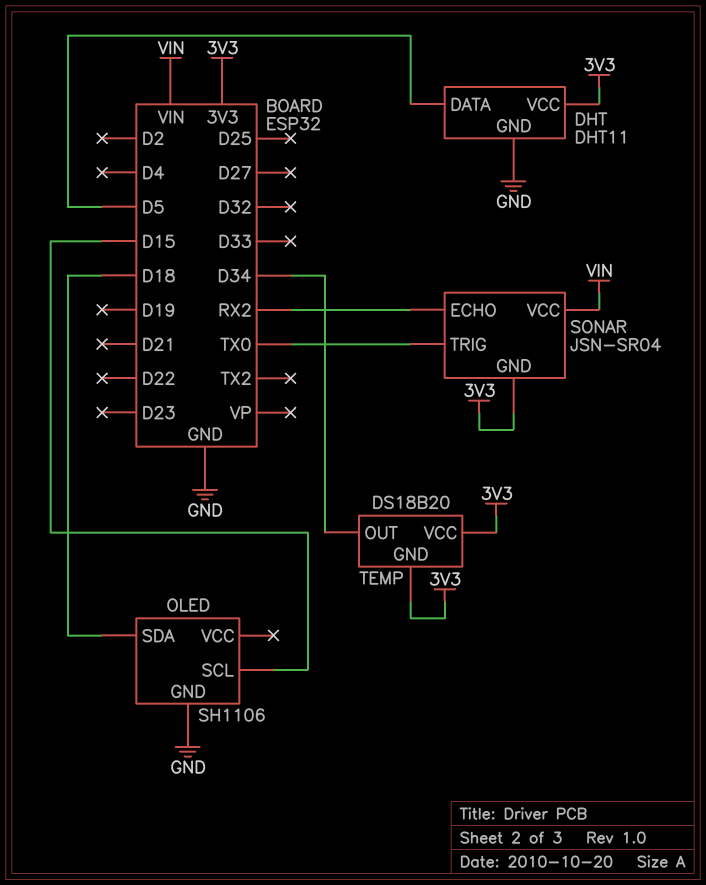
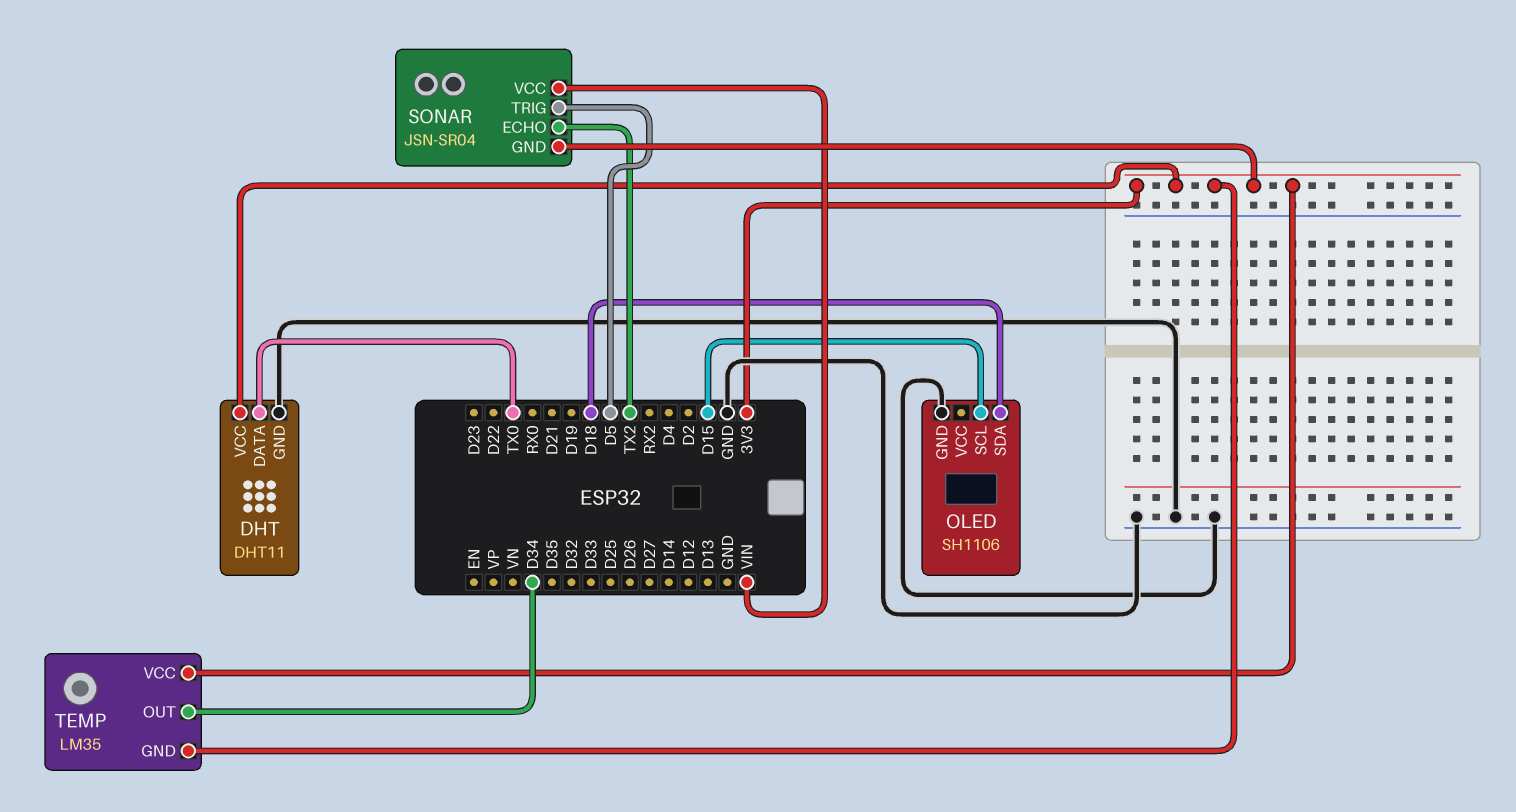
DHT pin DATA: D5 -> TX0
SONAR pin ECHO: RX2 -> TX2
SONAR pin TRIG: TX0 -> D5
TEMP: DS18B20 -> LM35

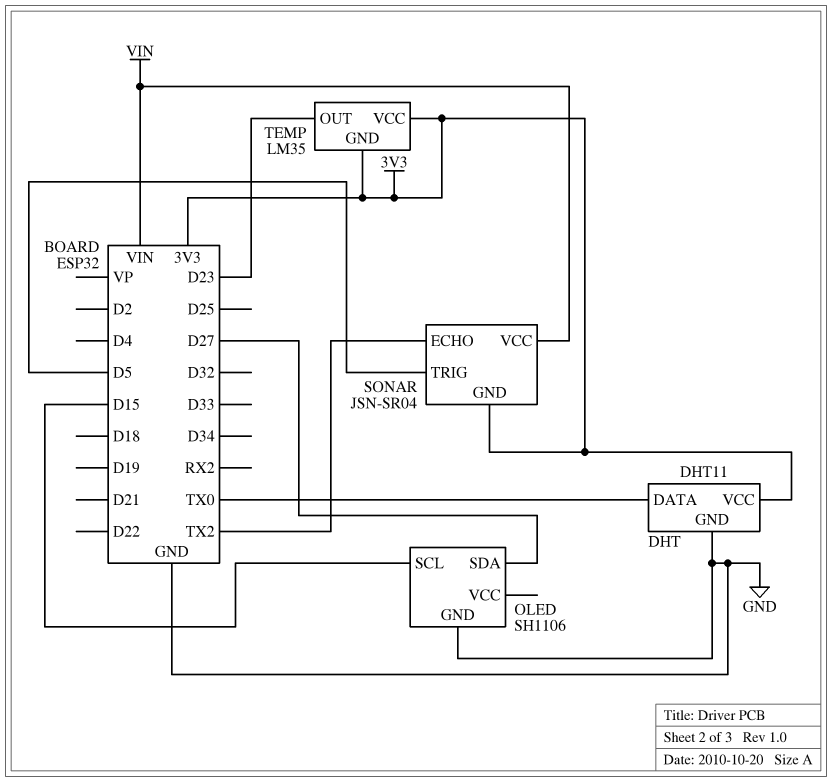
OLED pin SDA: D18 -> D27
TEMP pin OUT: D34 -> D23

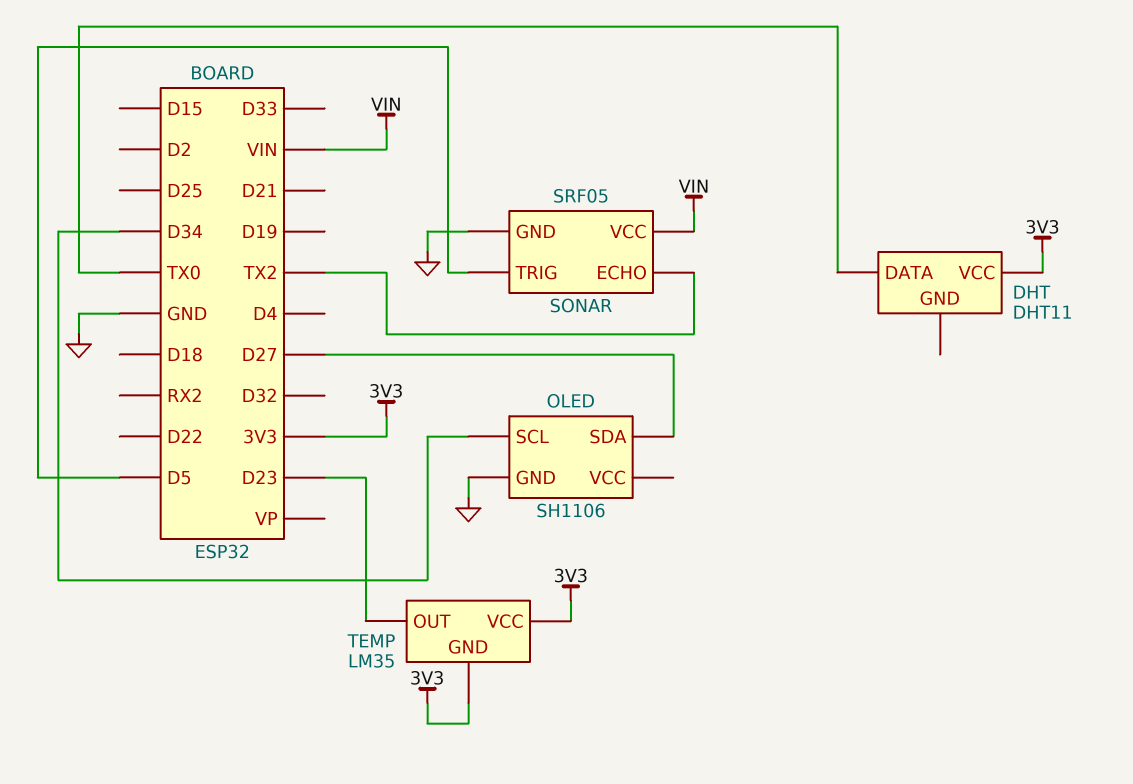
DHT pin GND: GND -> none
OLED pin SCL: D15 -> D34
SONAR: JSN-SR04 -> SRF05
SONAR pin GND: 3V3 -> GND

